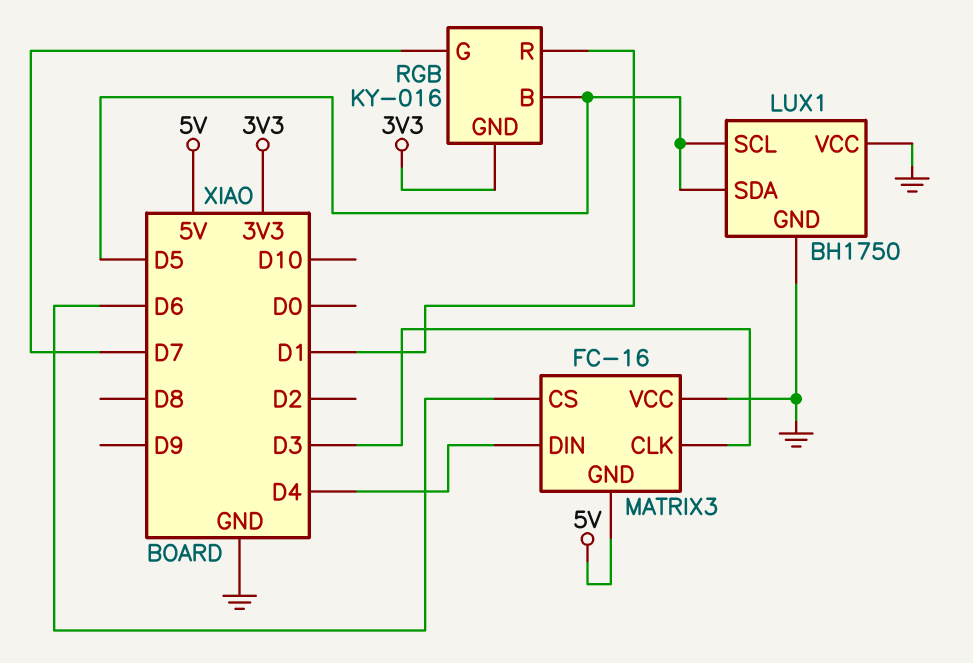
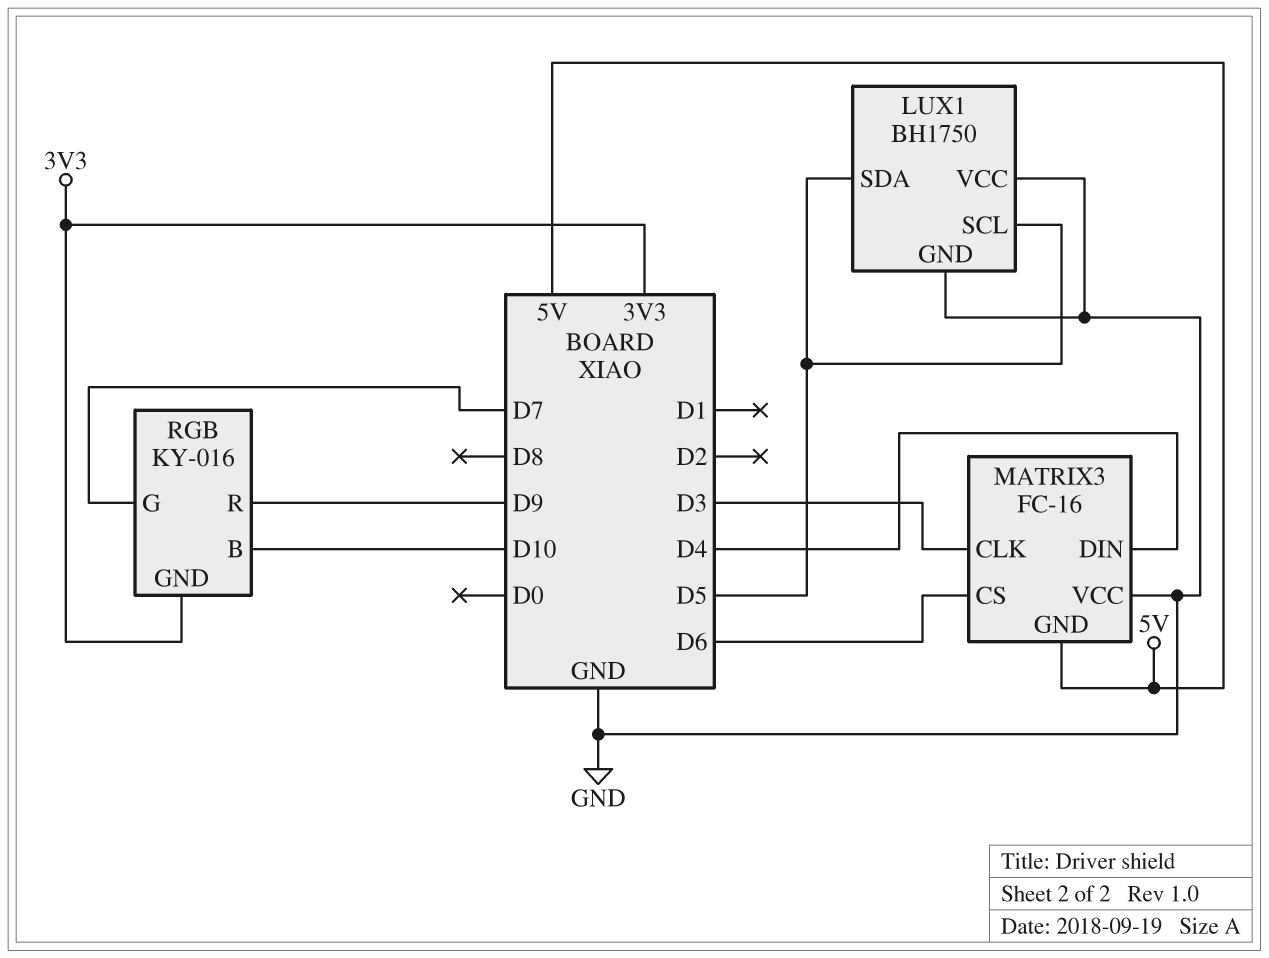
RGB pin B: D5 -> D10
RGB pin R: D1 -> D9

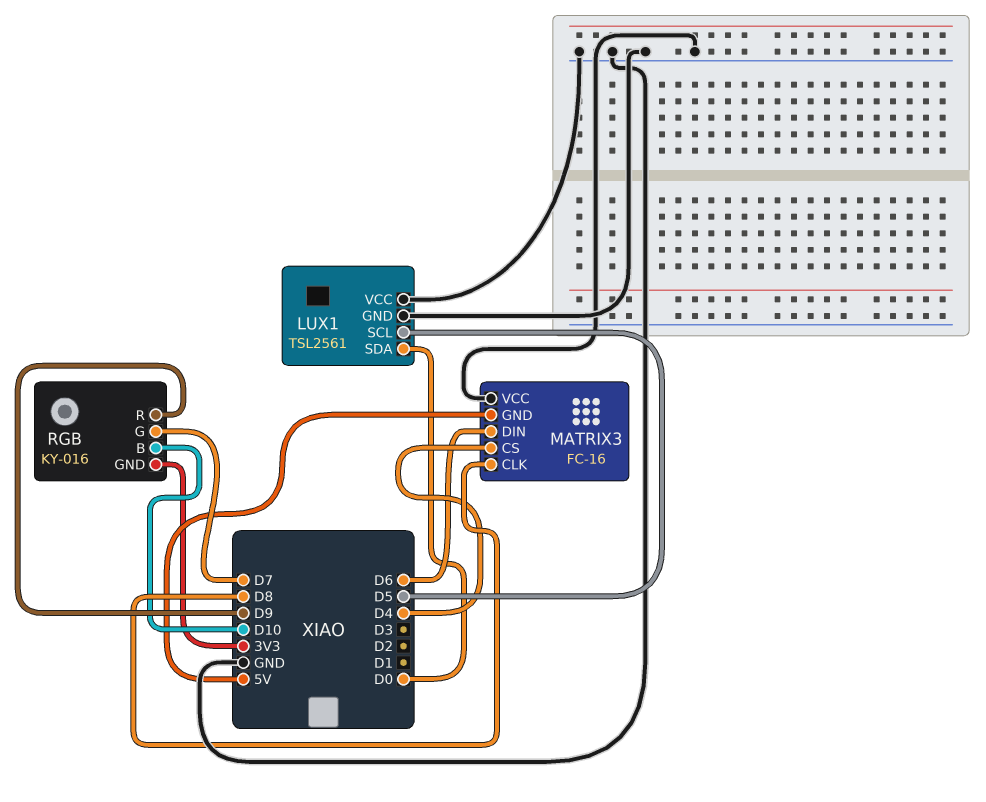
LUX1: BH1750 -> TSL2561
LUX1 pin SDA: D5 -> D0
MATRIX3 pin CLK: D3 -> D8
MATRIX3 pin CS: D6 -> D4
MATRIX3 pin DIN: D4 -> D6

